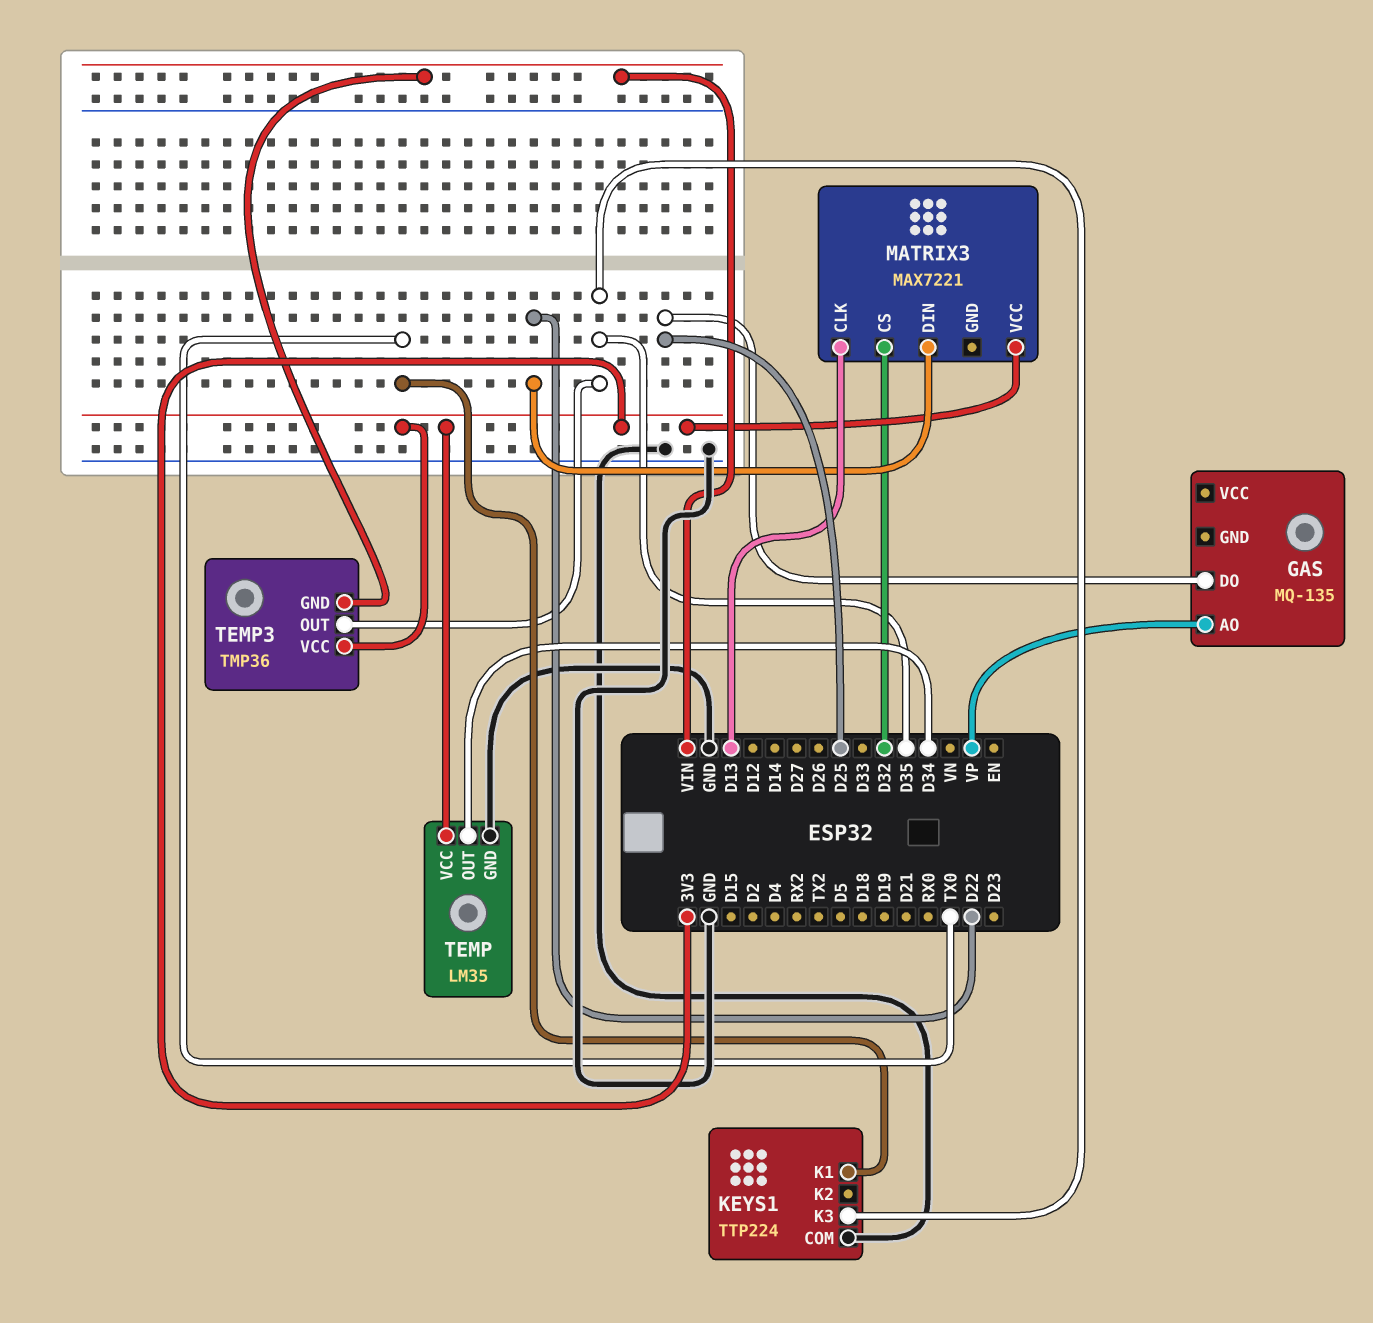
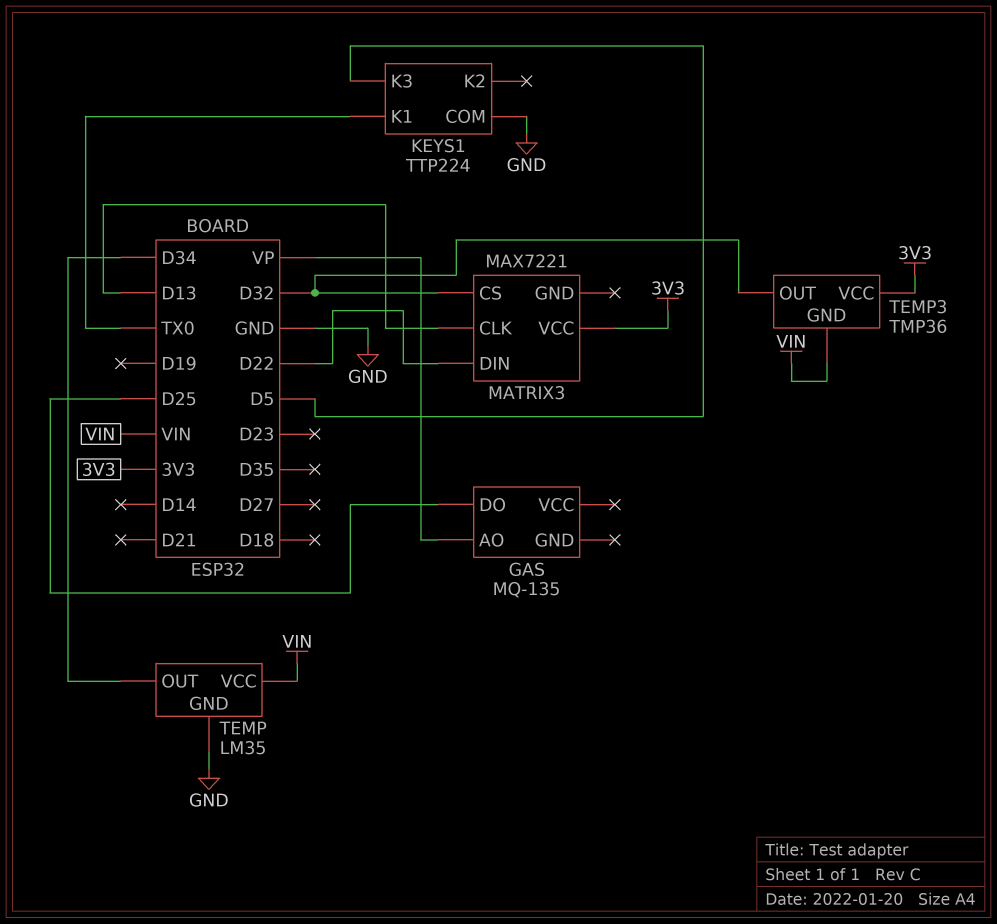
KEYS1 pin K3: D35 -> D5
TEMP pin VCC: 3V3 -> VIN
TEMP3 pin OUT: D35 -> D32

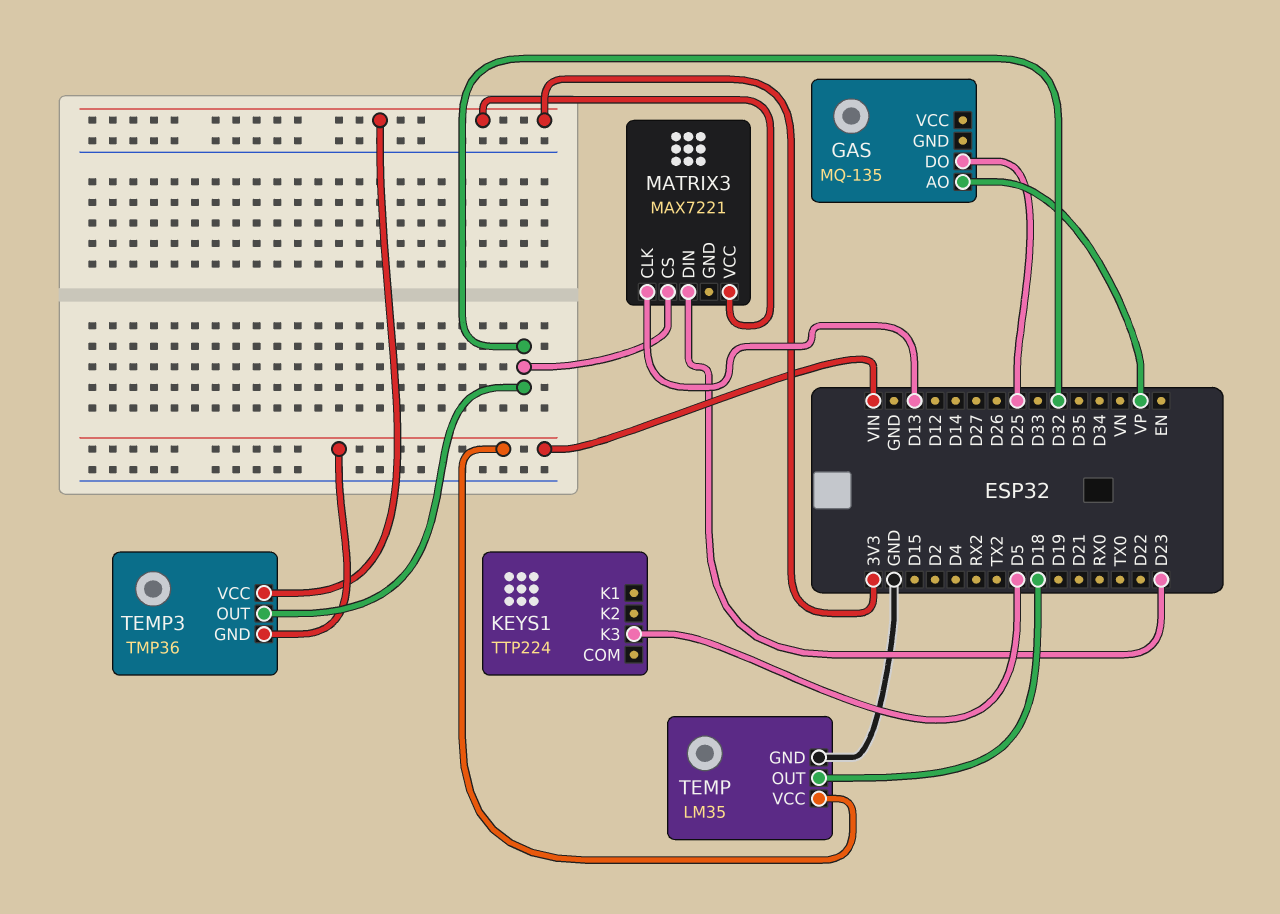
KEYS1 pin COM: GND -> none
KEYS1 pin K1: TX0 -> none
MATRIX3 pin DIN: D22 -> D23
TEMP pin OUT: D34 -> D18

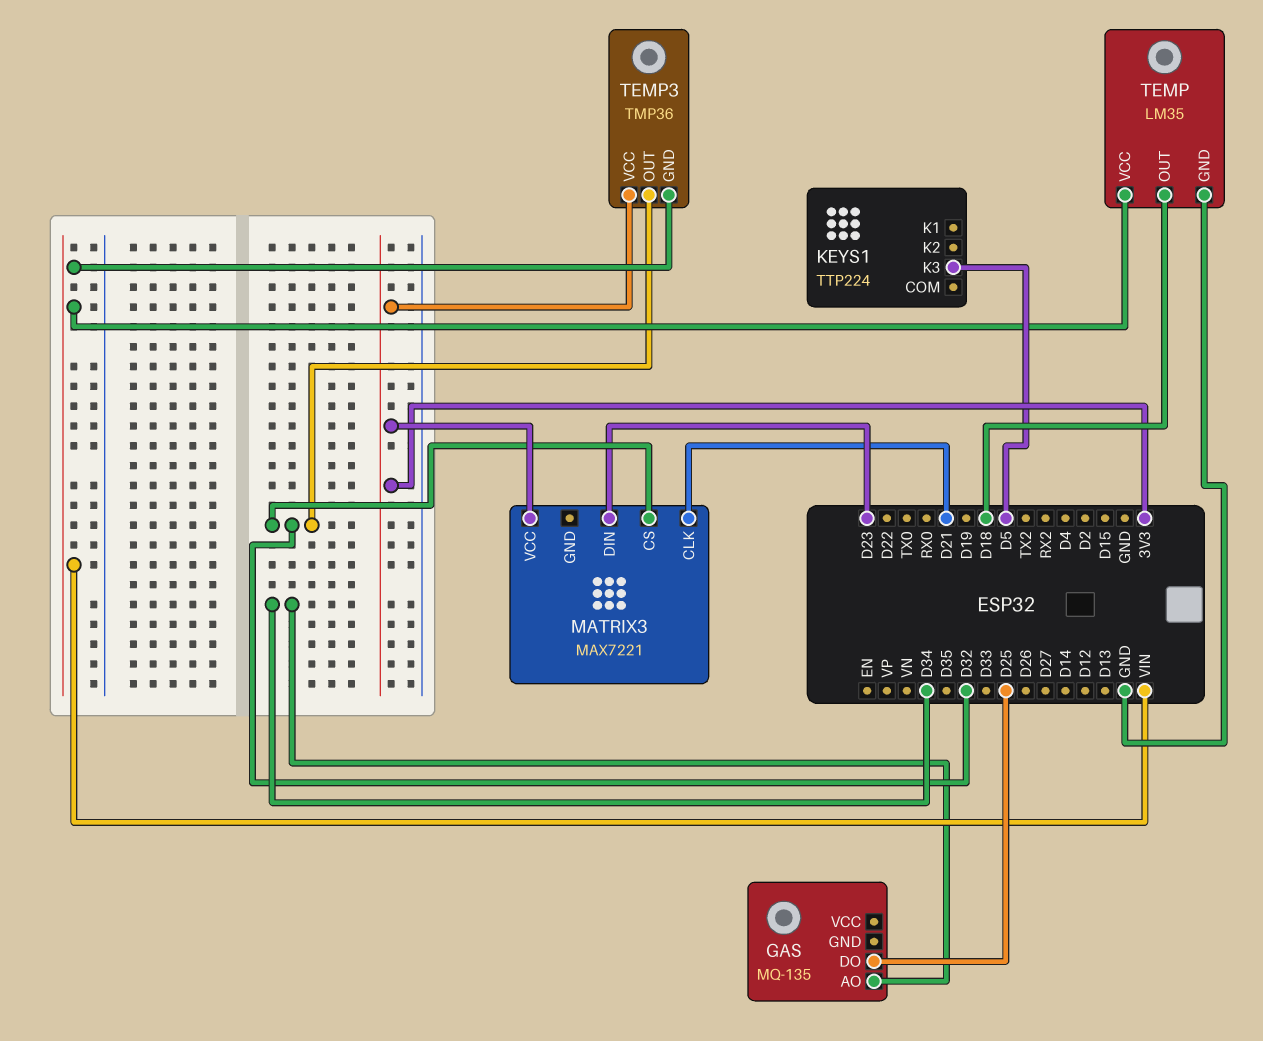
GAS pin AO: VP -> D34
MATRIX3 pin CLK: D13 -> D21

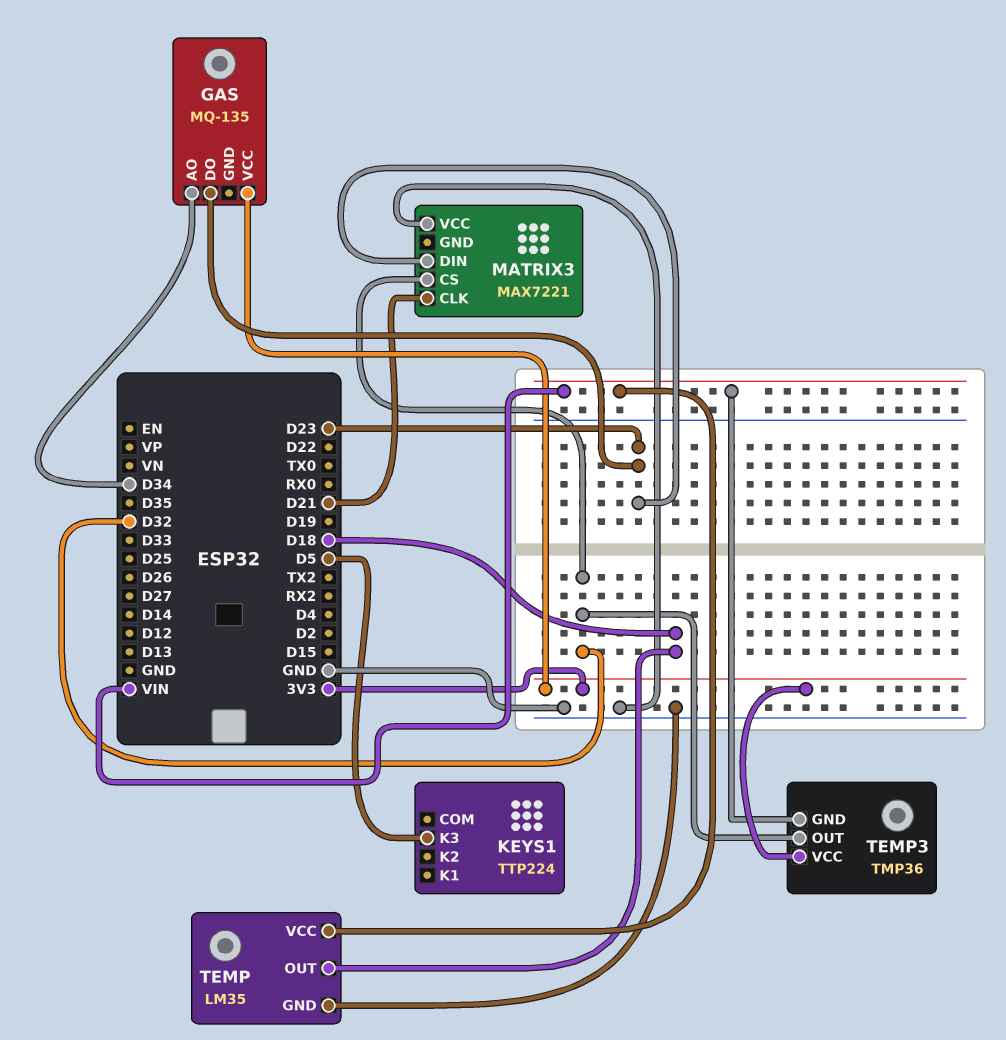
GAS pin DO: D25 -> D23
GAS pin VCC: none -> 3V3
MATRIX3 pin VCC: 3V3 -> GND

